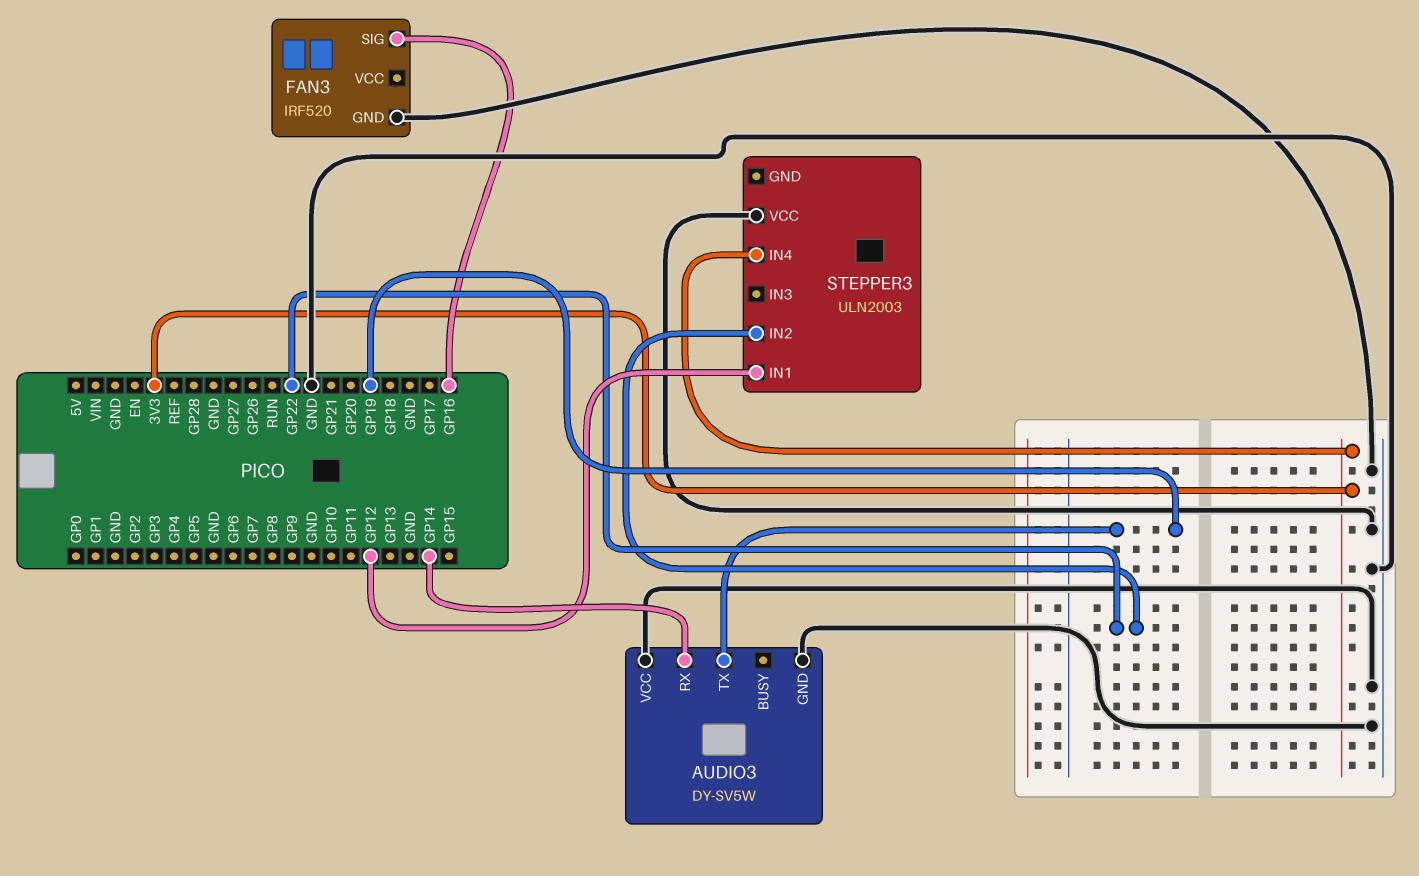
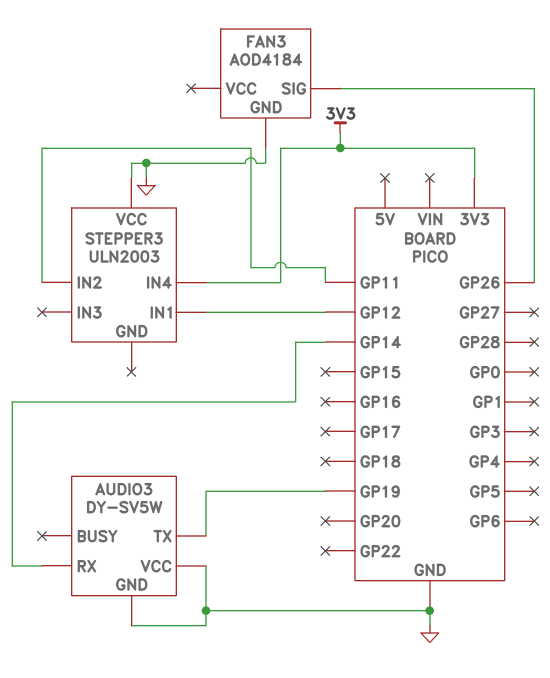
FAN3: IRF520 -> AOD4184
FAN3 pin SIG: GP16 -> GP26
STEPPER3 pin IN2: GP22 -> GP11

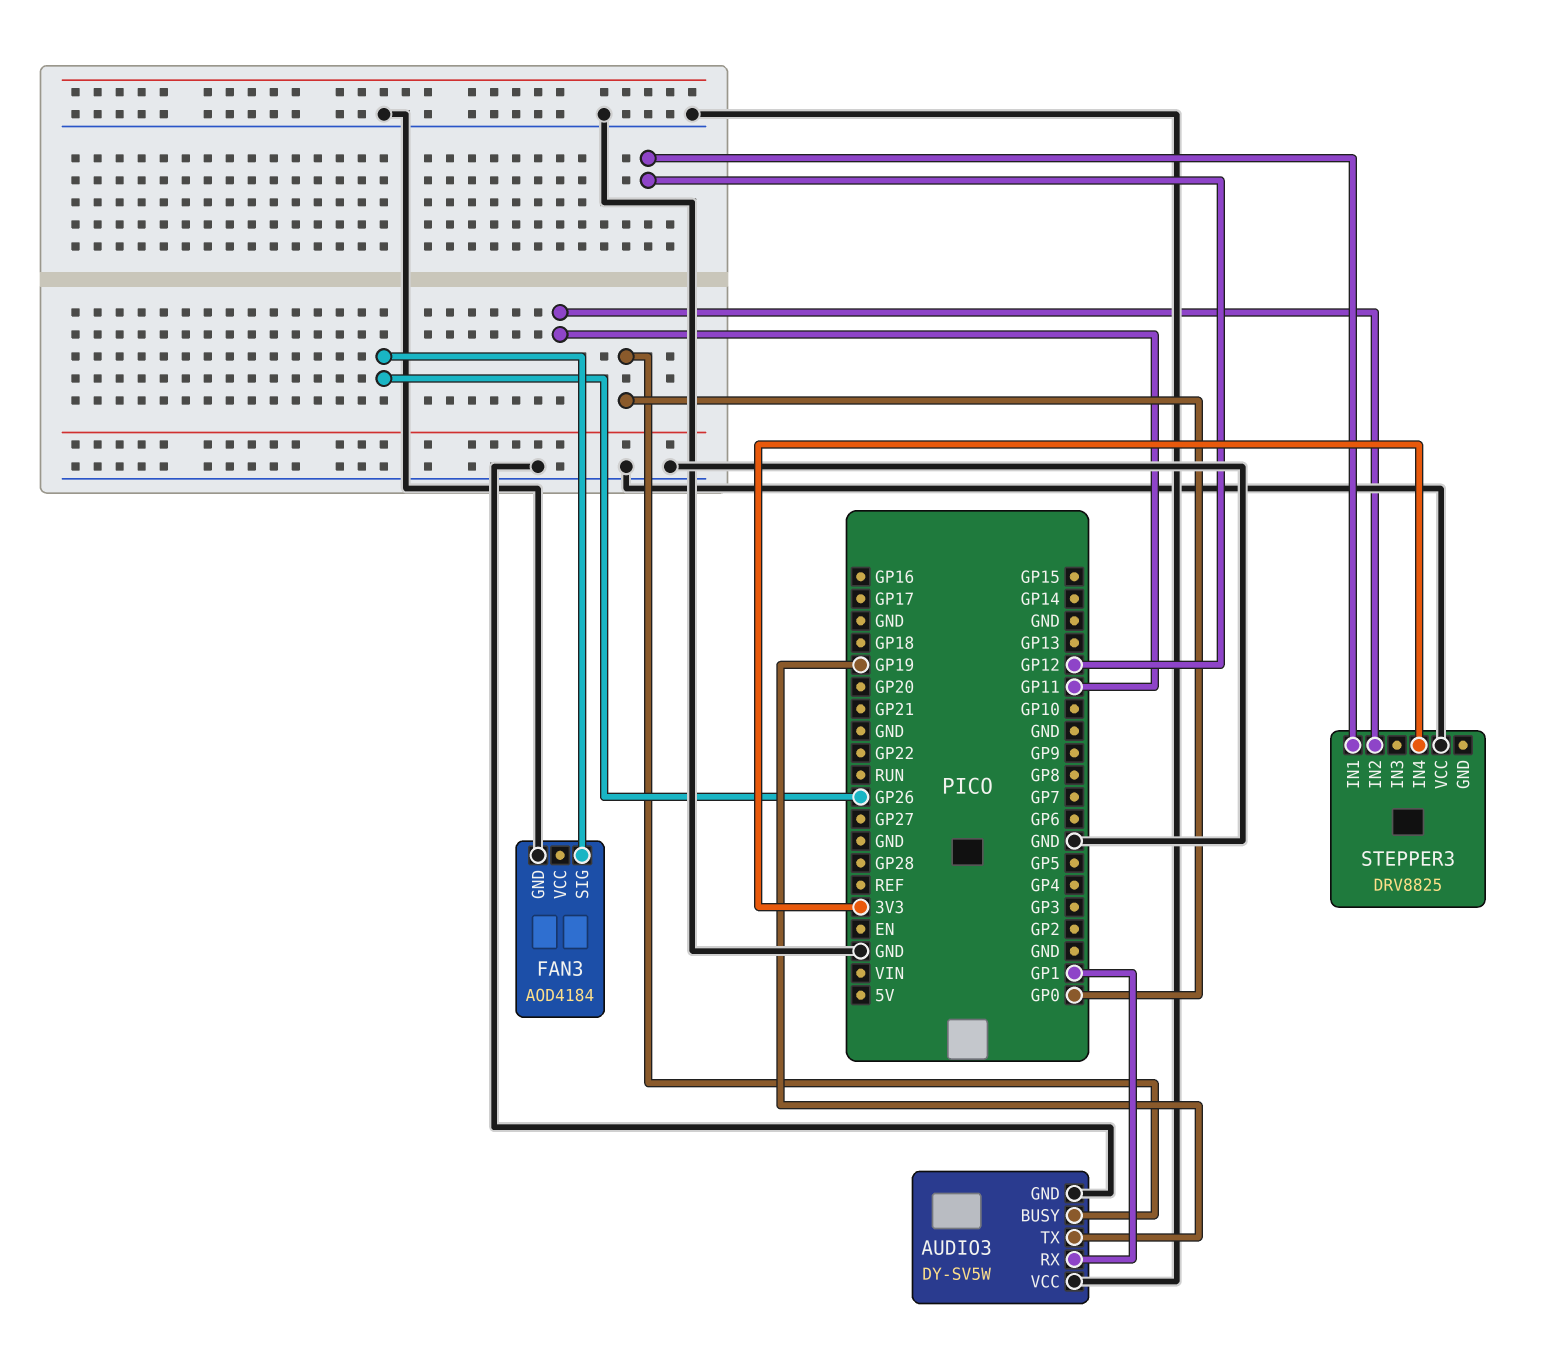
AUDIO3 pin BUSY: none -> GP0
AUDIO3 pin RX: GP14 -> GP1
STEPPER3: ULN2003 -> DRV8825

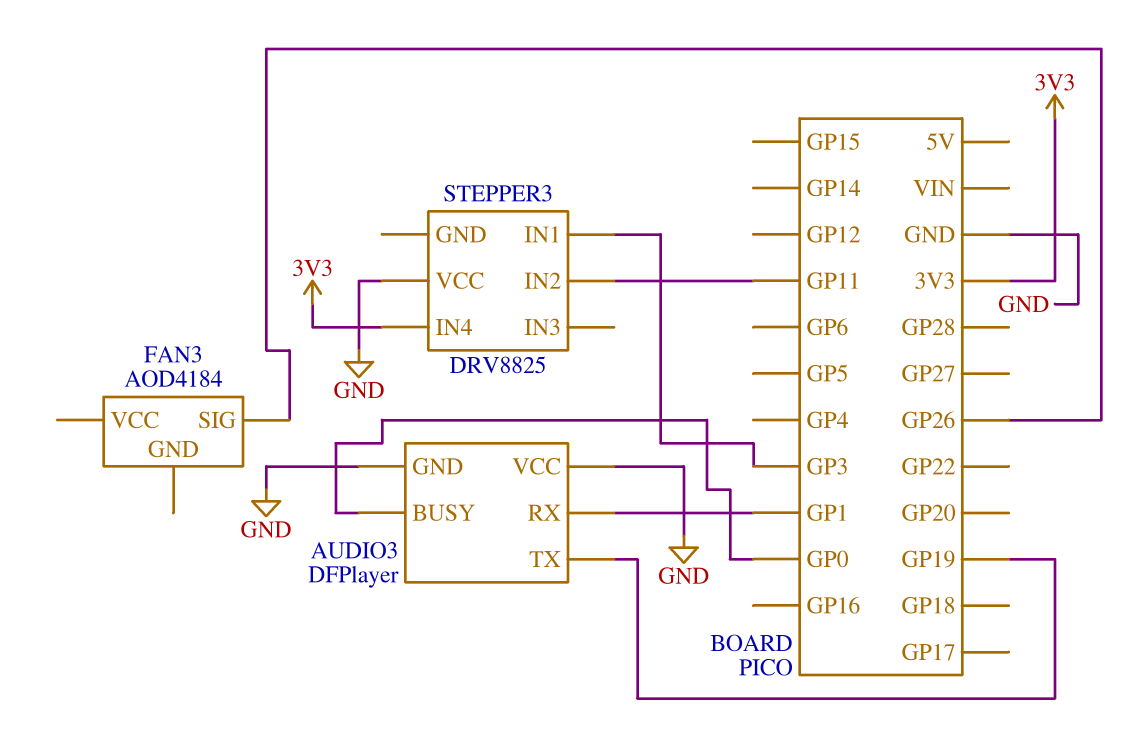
AUDIO3: DY-SV5W -> DFPlayer
FAN3 pin GND: GND -> none
STEPPER3 pin IN1: GP12 -> GP3

